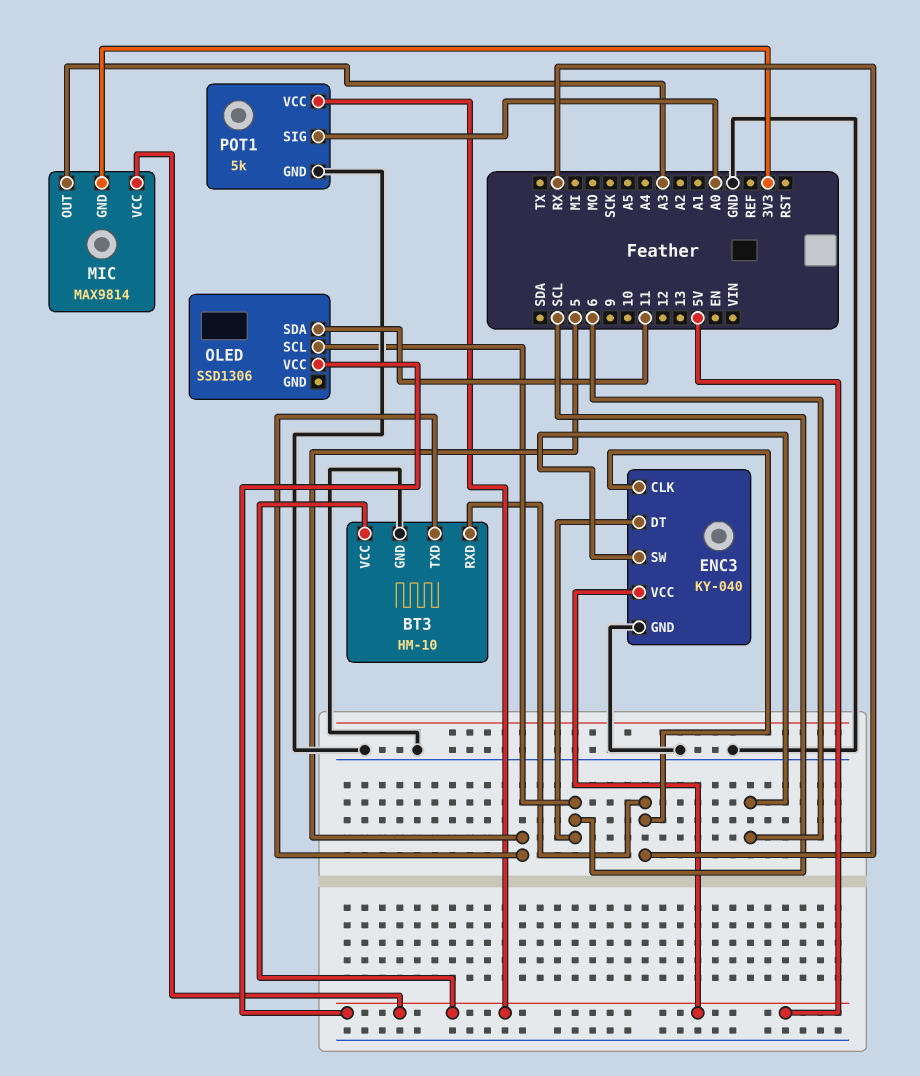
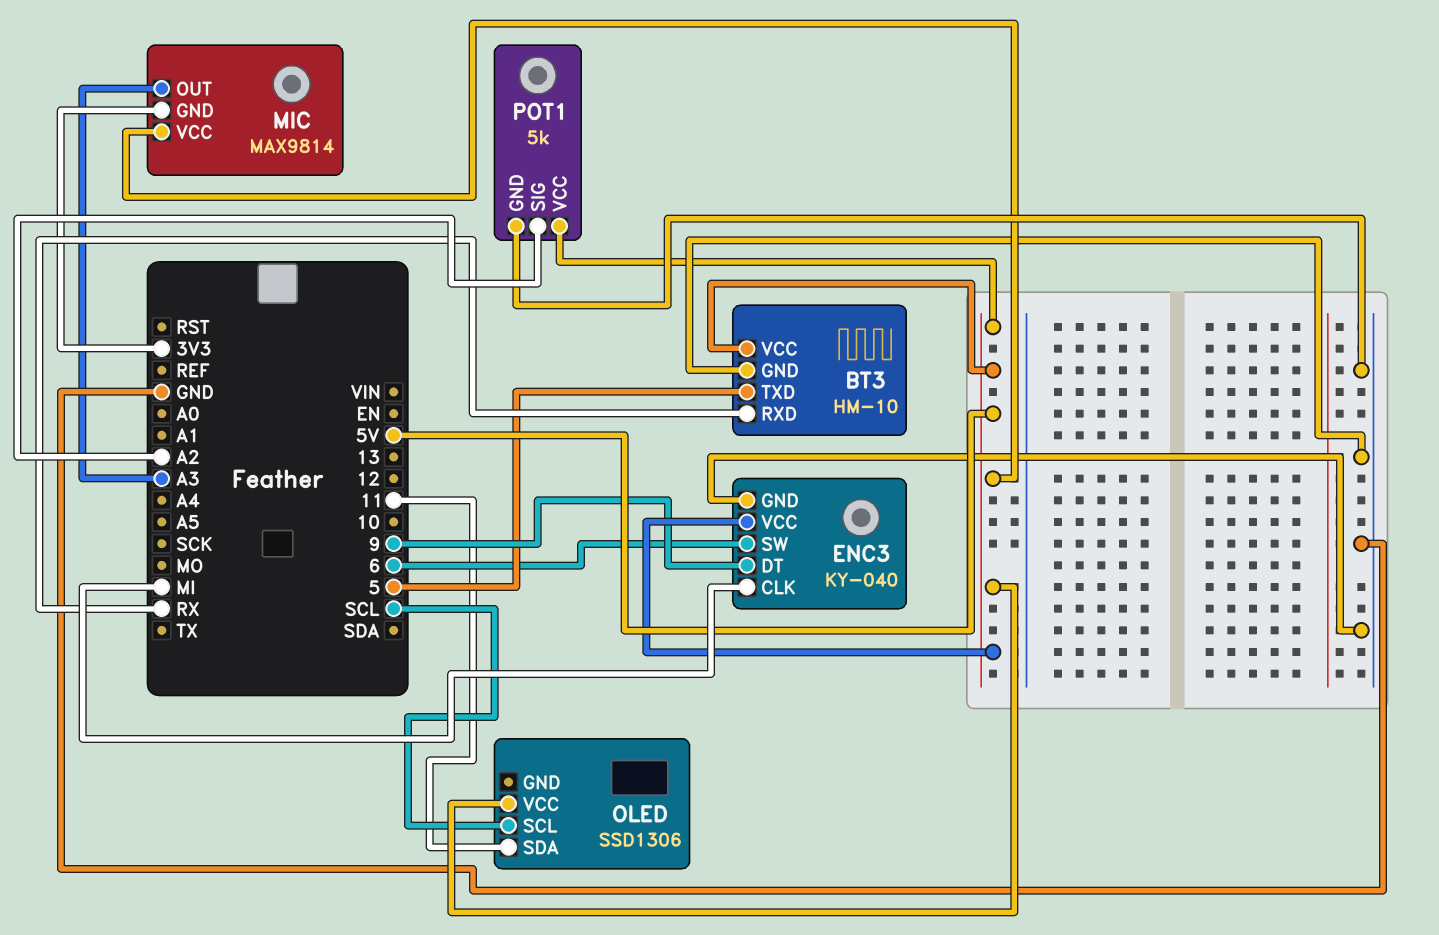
ENC3 pin CLK: RX -> MI
ENC3 pin DT: SCL -> 9
POT1 pin SIG: A0 -> A2

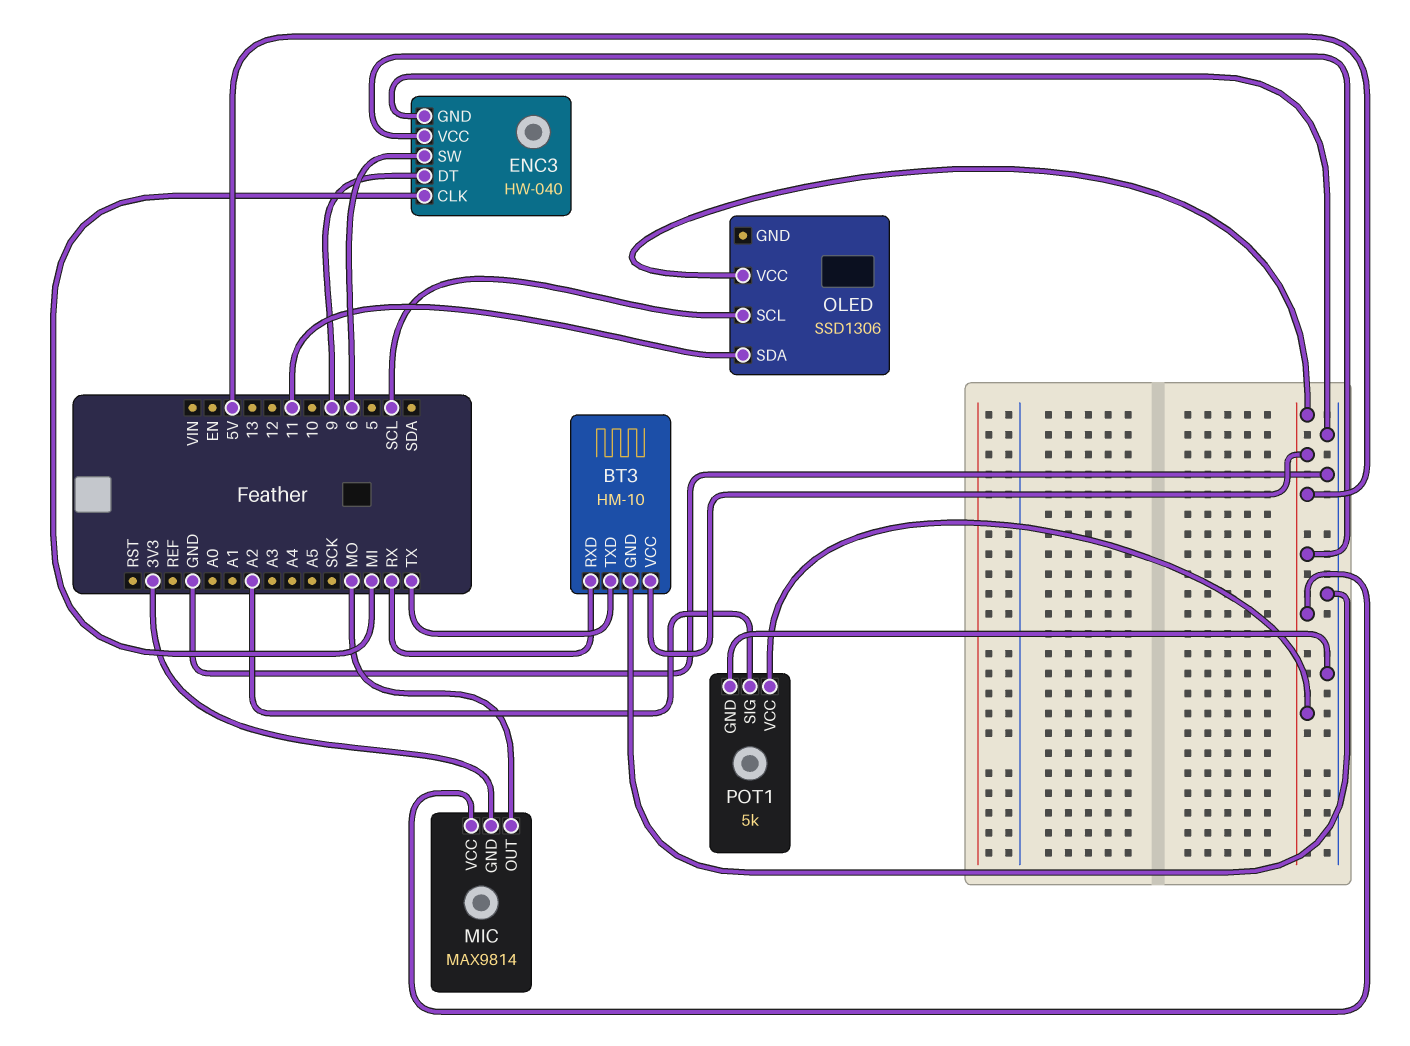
BT3 pin TXD: 5 -> TX
ENC3: KY-040 -> HW-040
MIC pin OUT: A3 -> MO

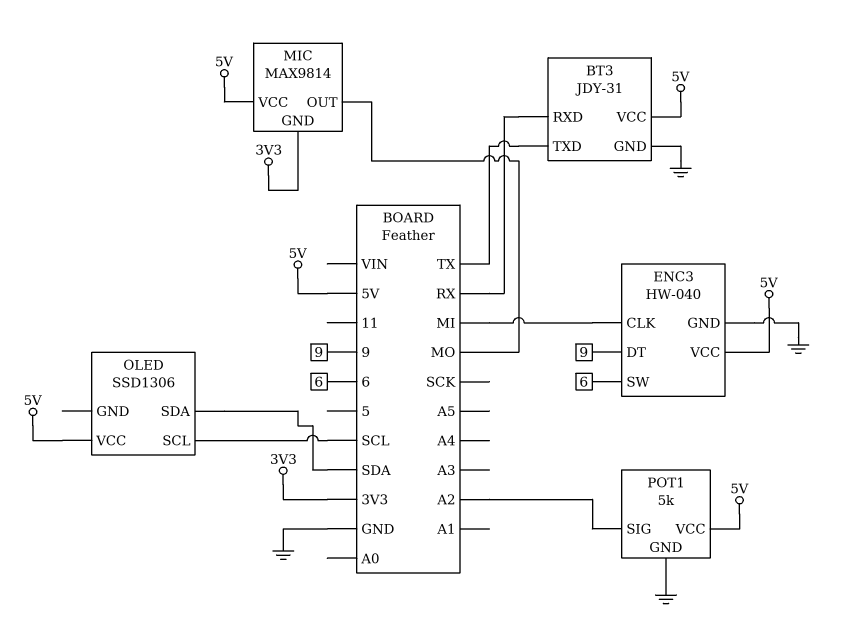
BT3: HM-10 -> JDY-31
OLED pin SDA: 11 -> SDA

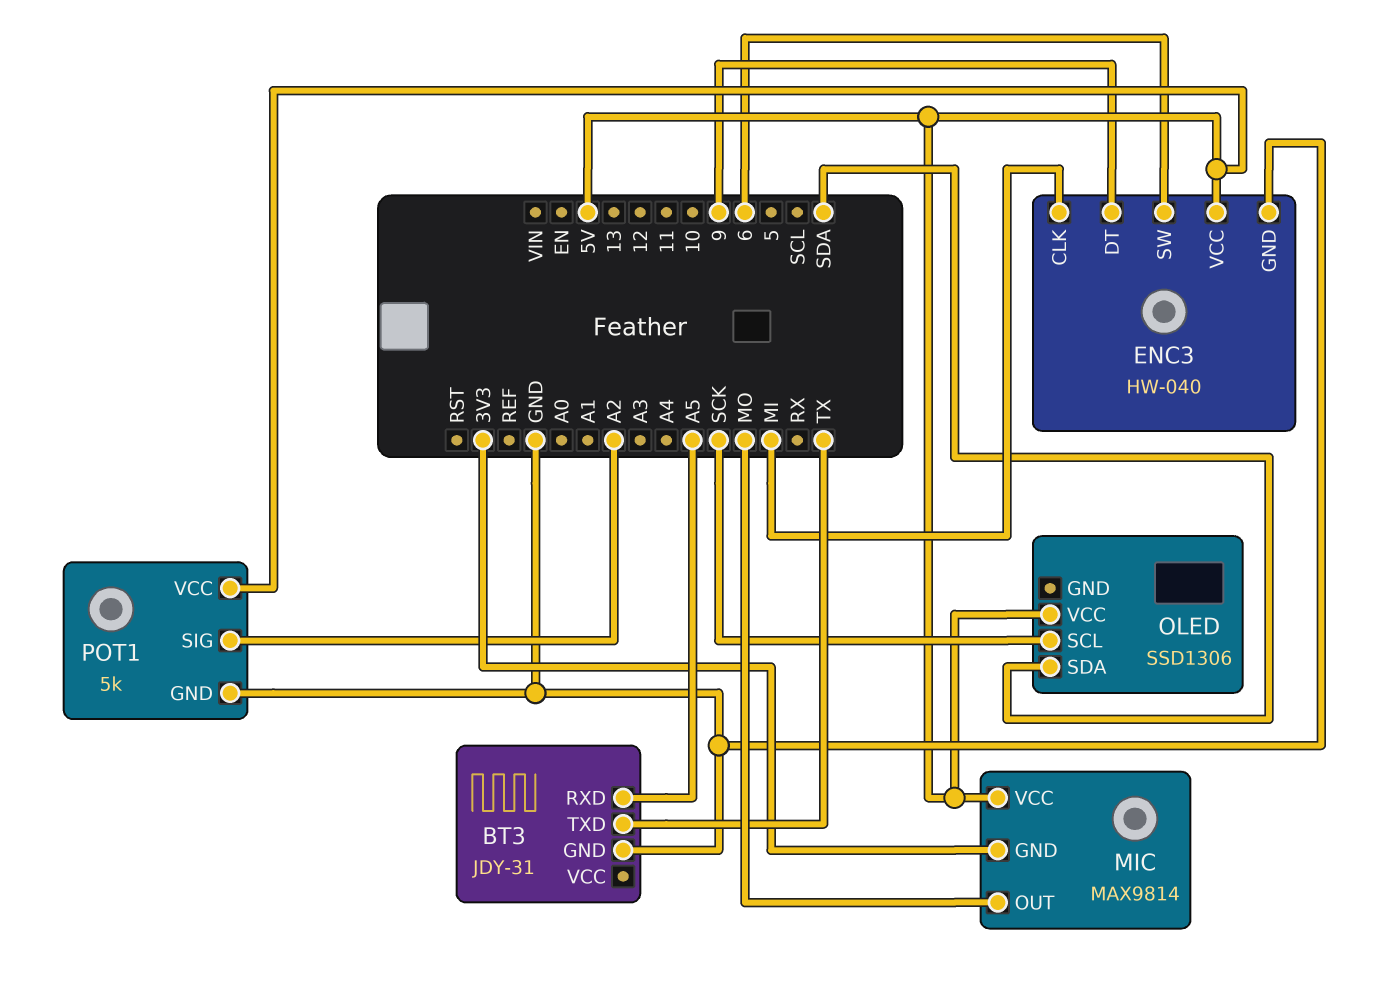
BT3 pin RXD: RX -> A5
BT3 pin VCC: 5V -> none
OLED pin SCL: SCL -> SCK

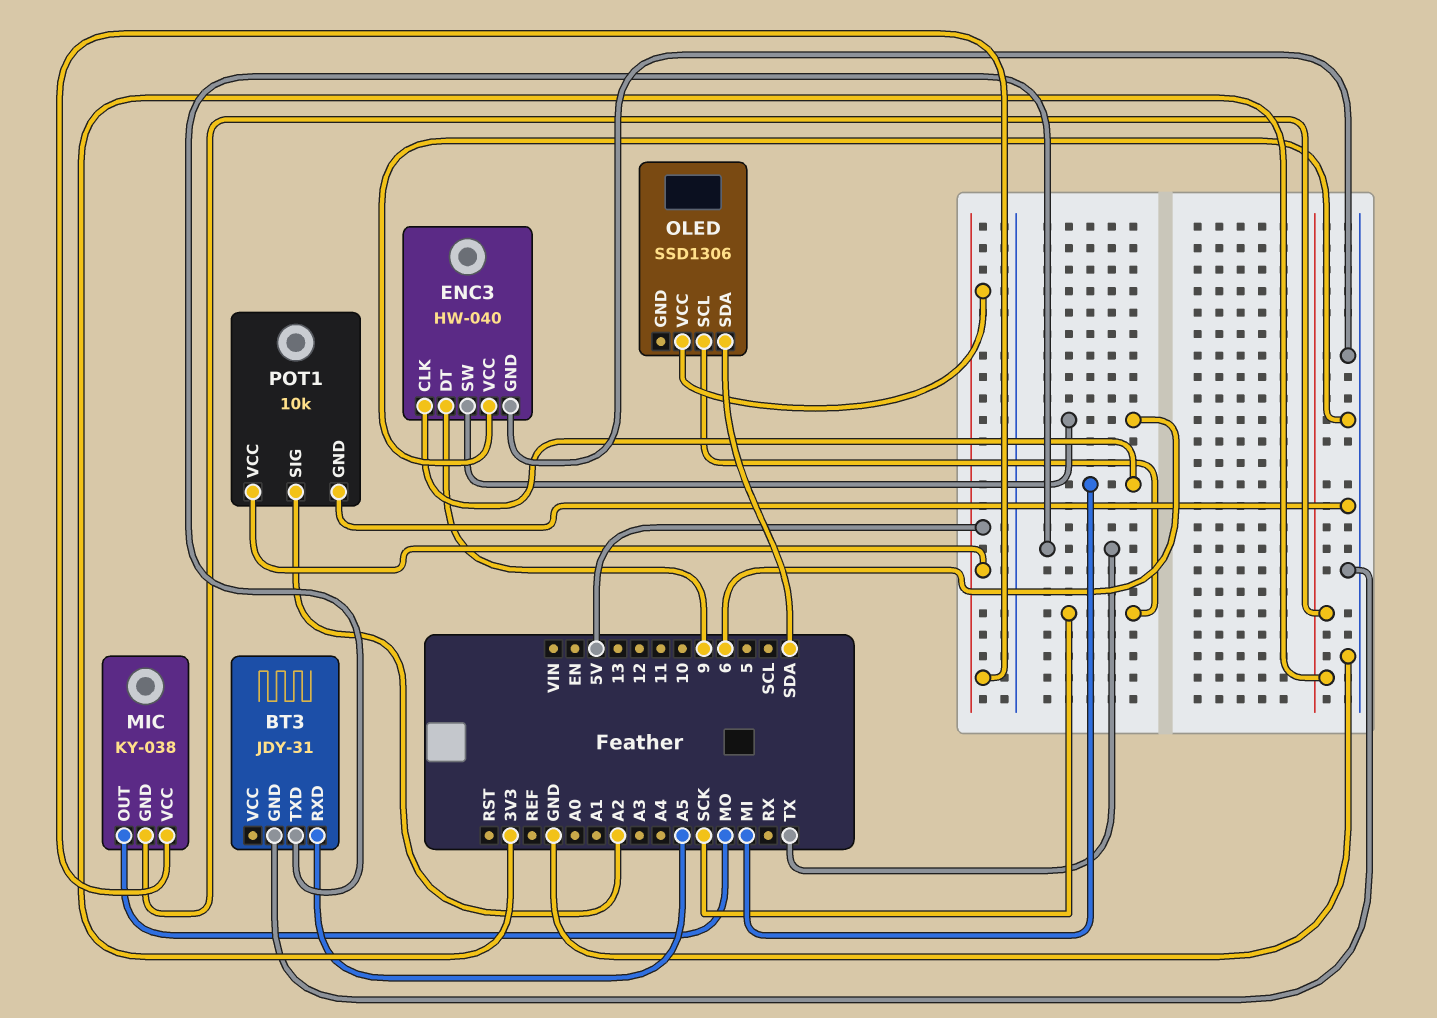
ENC3 pin VCC: 5V -> GND
MIC: MAX9814 -> KY-038
POT1: 5k -> 10k

